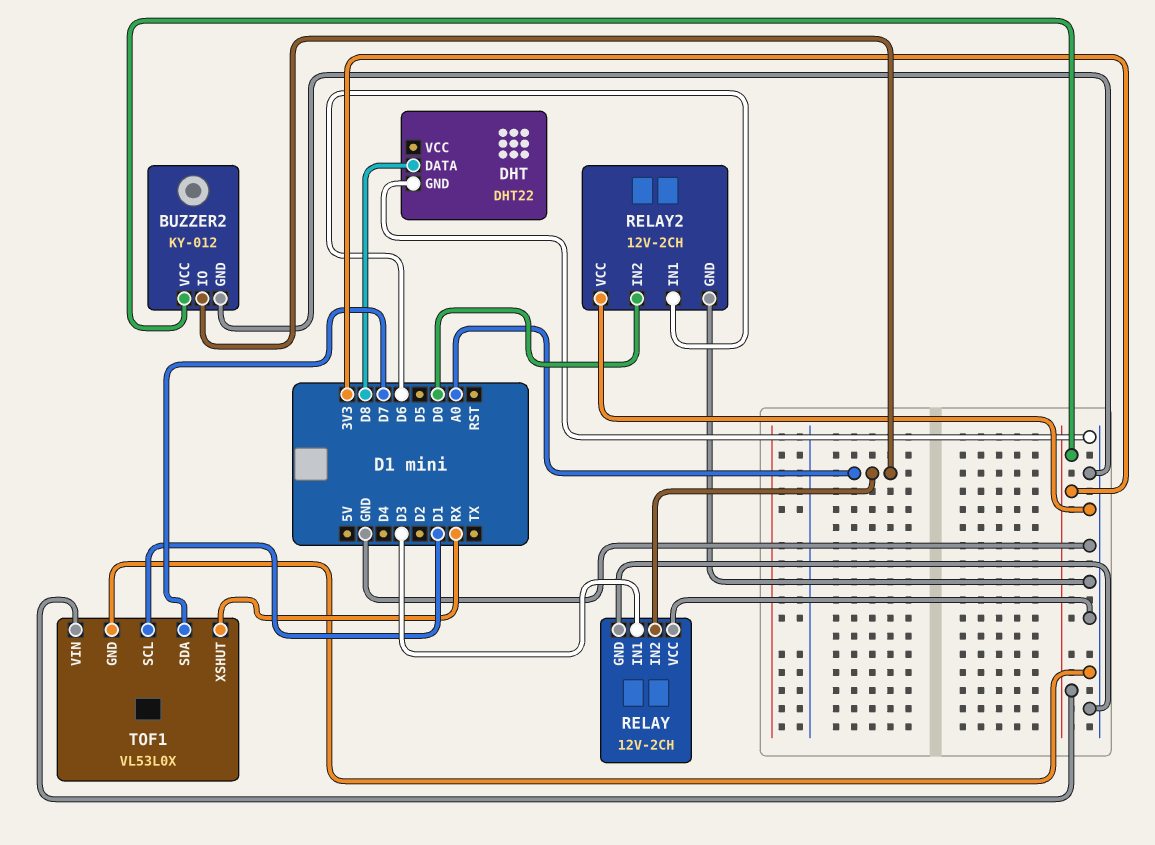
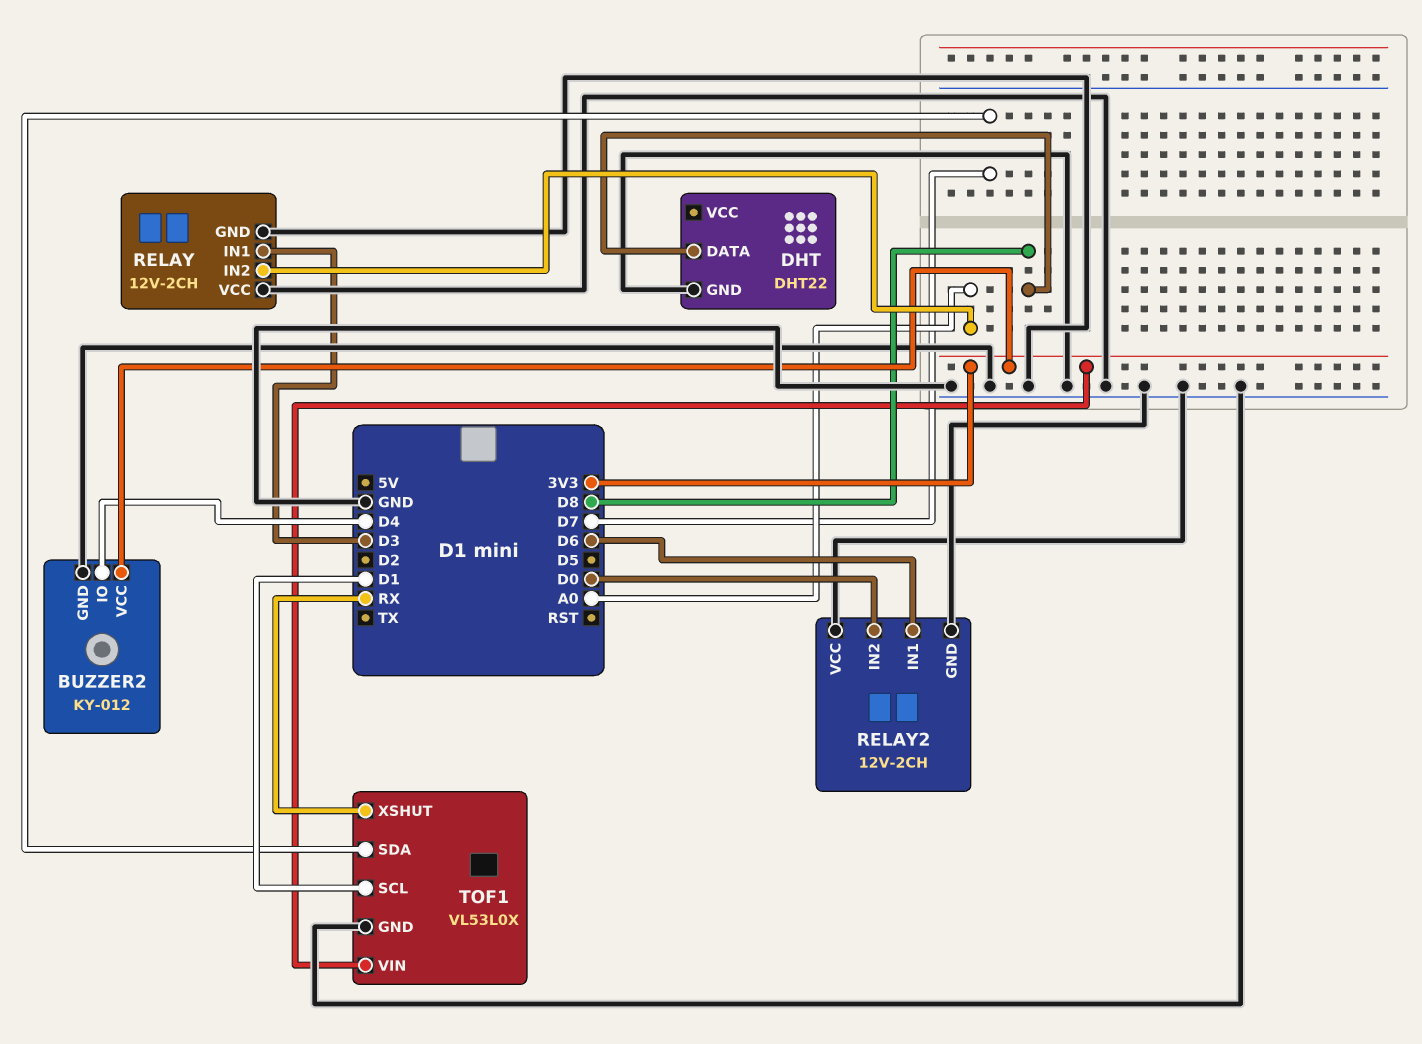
BUZZER2 pin IO: A0 -> D4

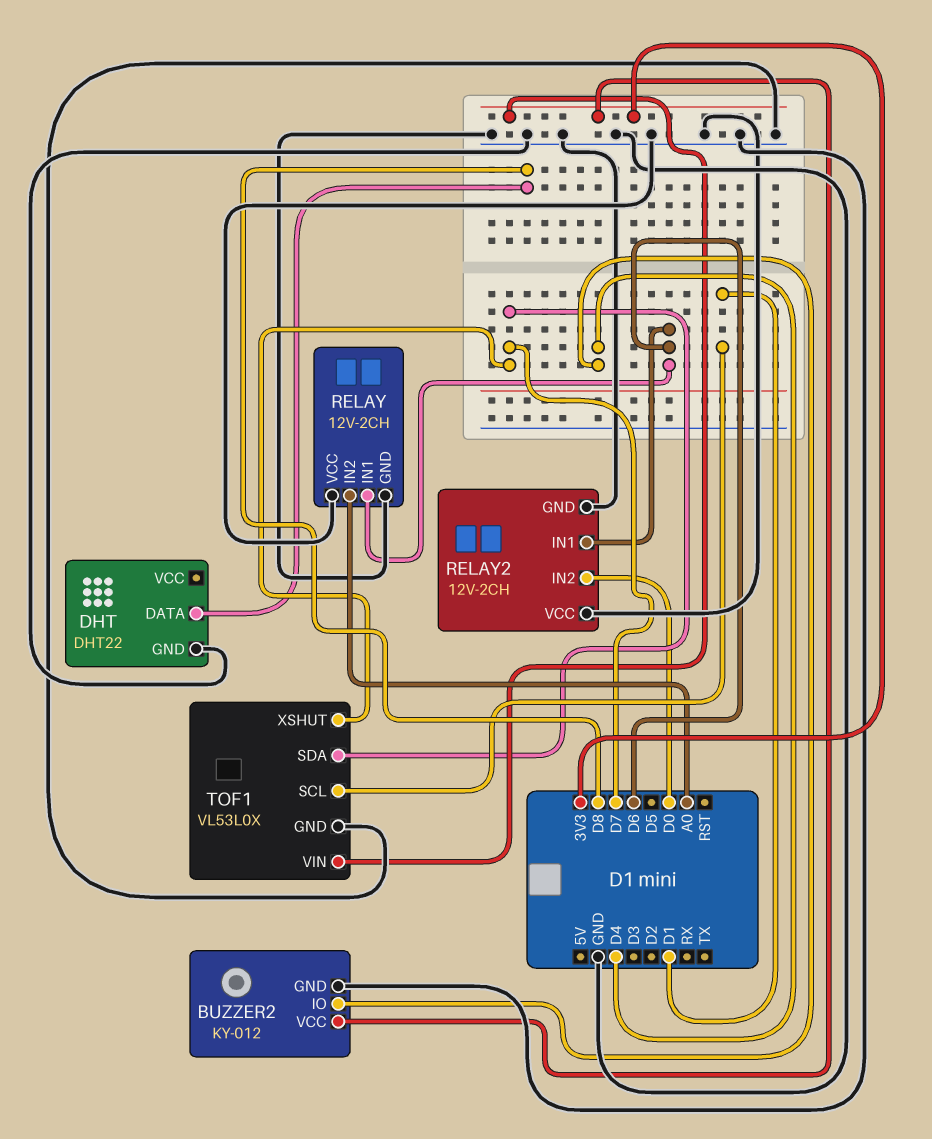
RELAY pin IN1: D3 -> D6
TOF1 pin XSHUT: RX -> D7

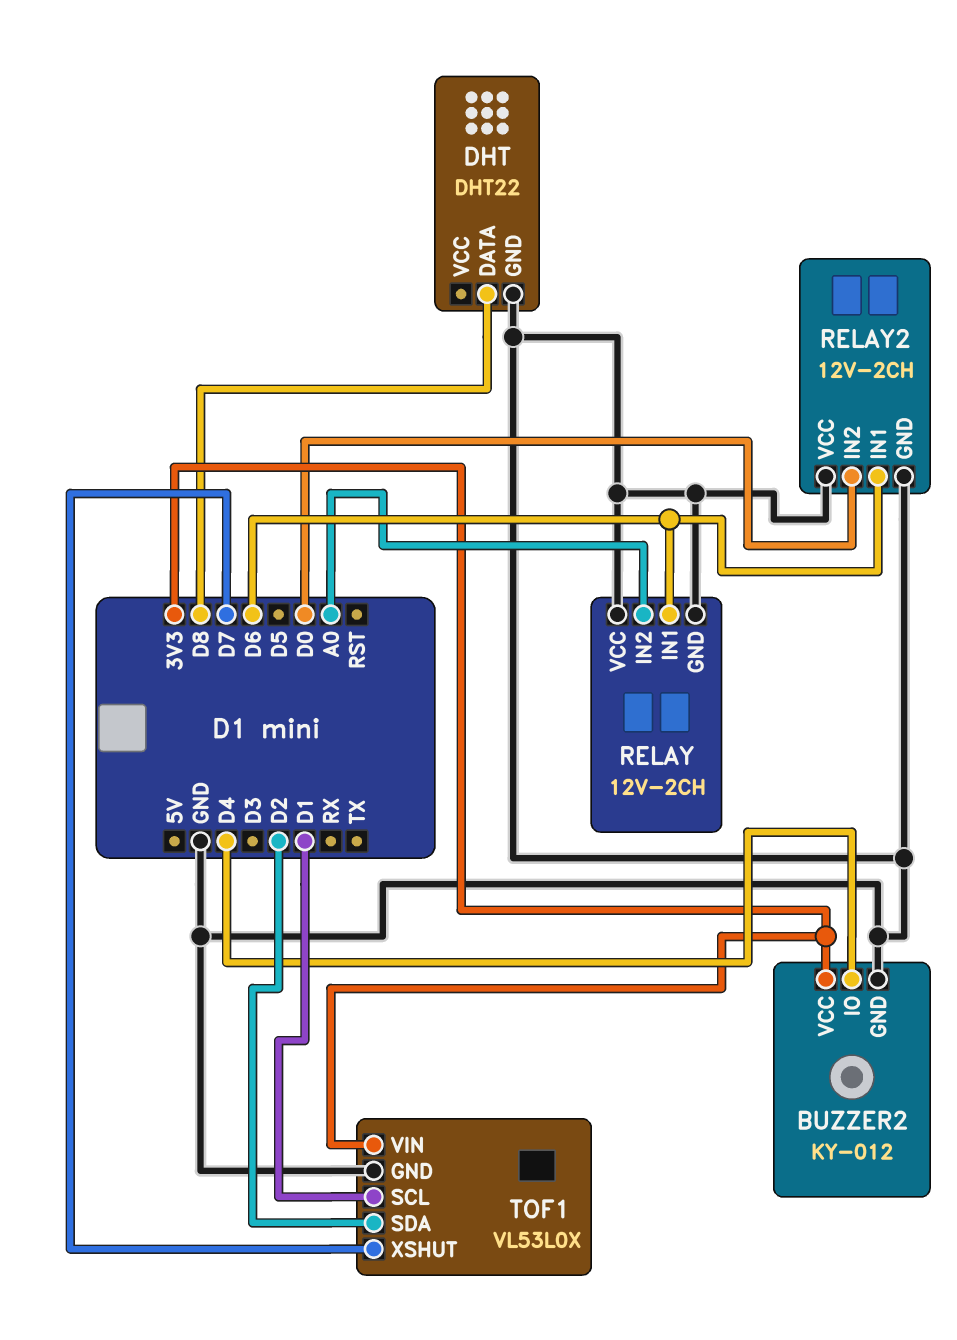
TOF1 pin SDA: D7 -> D2

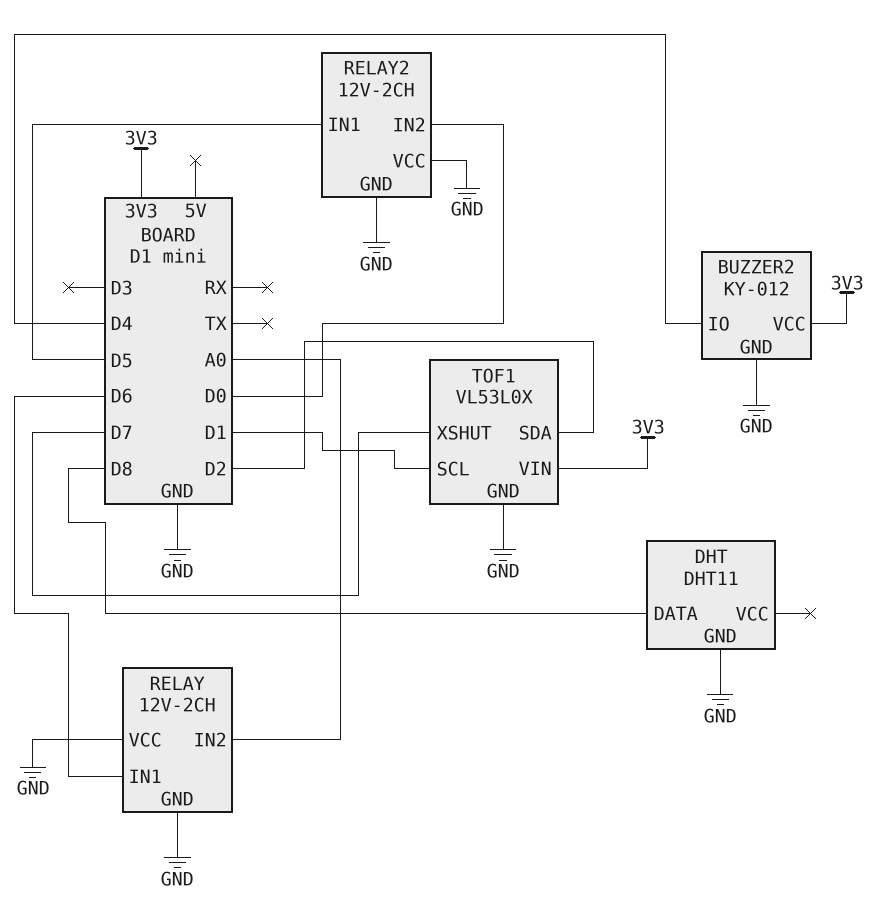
DHT: DHT22 -> DHT11
RELAY2 pin IN1: D6 -> D5

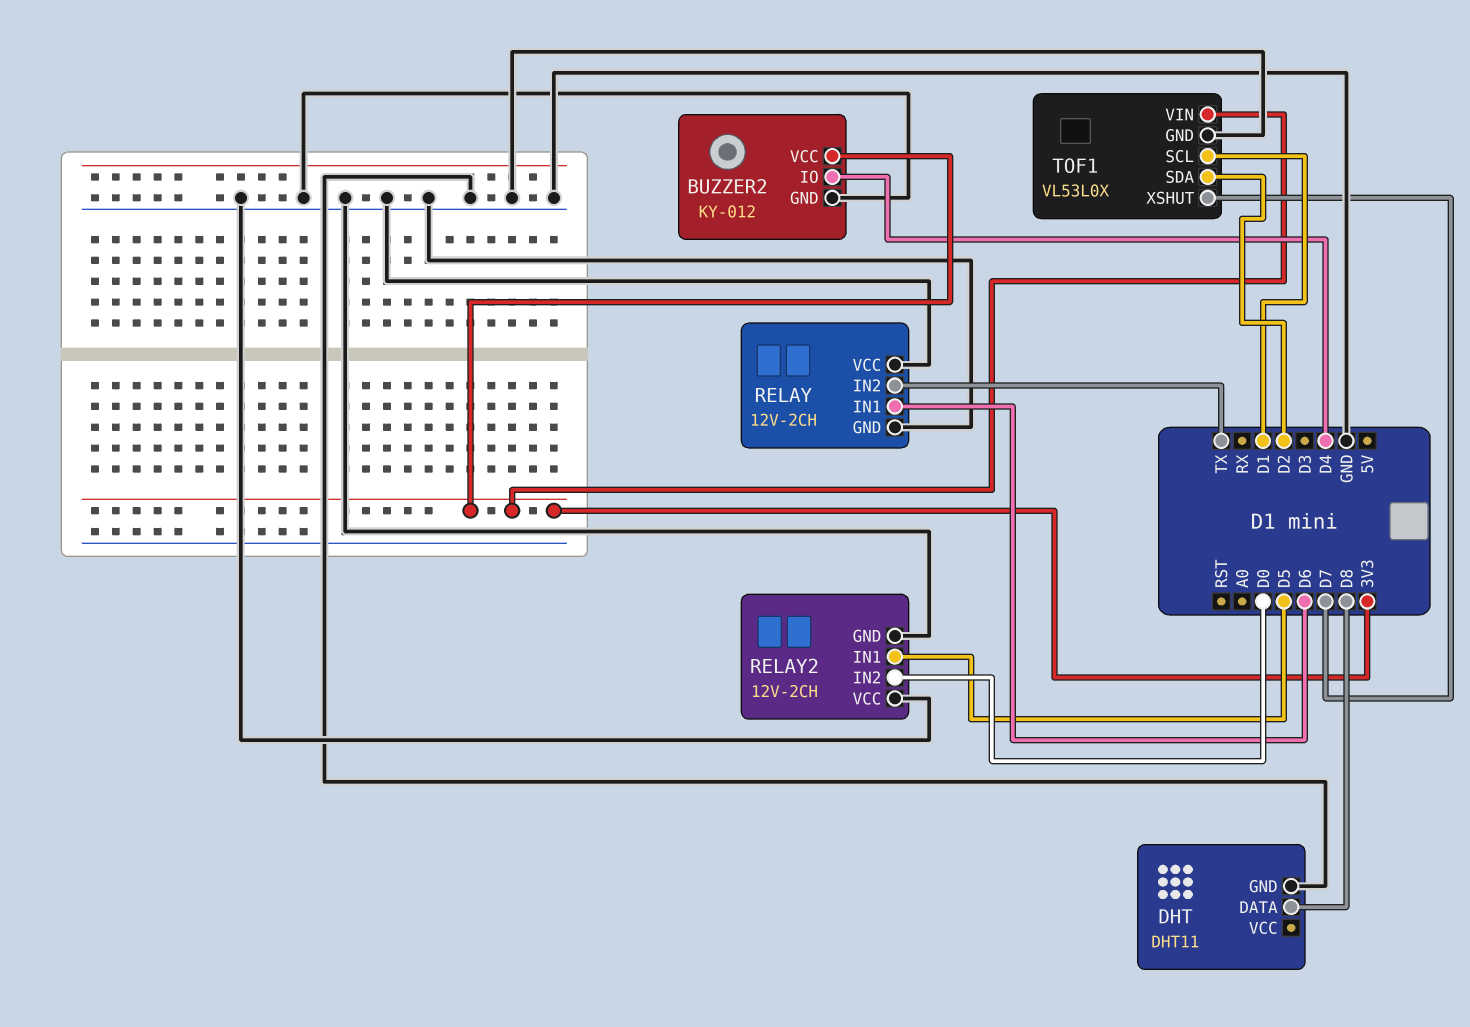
RELAY pin IN2: A0 -> TX

